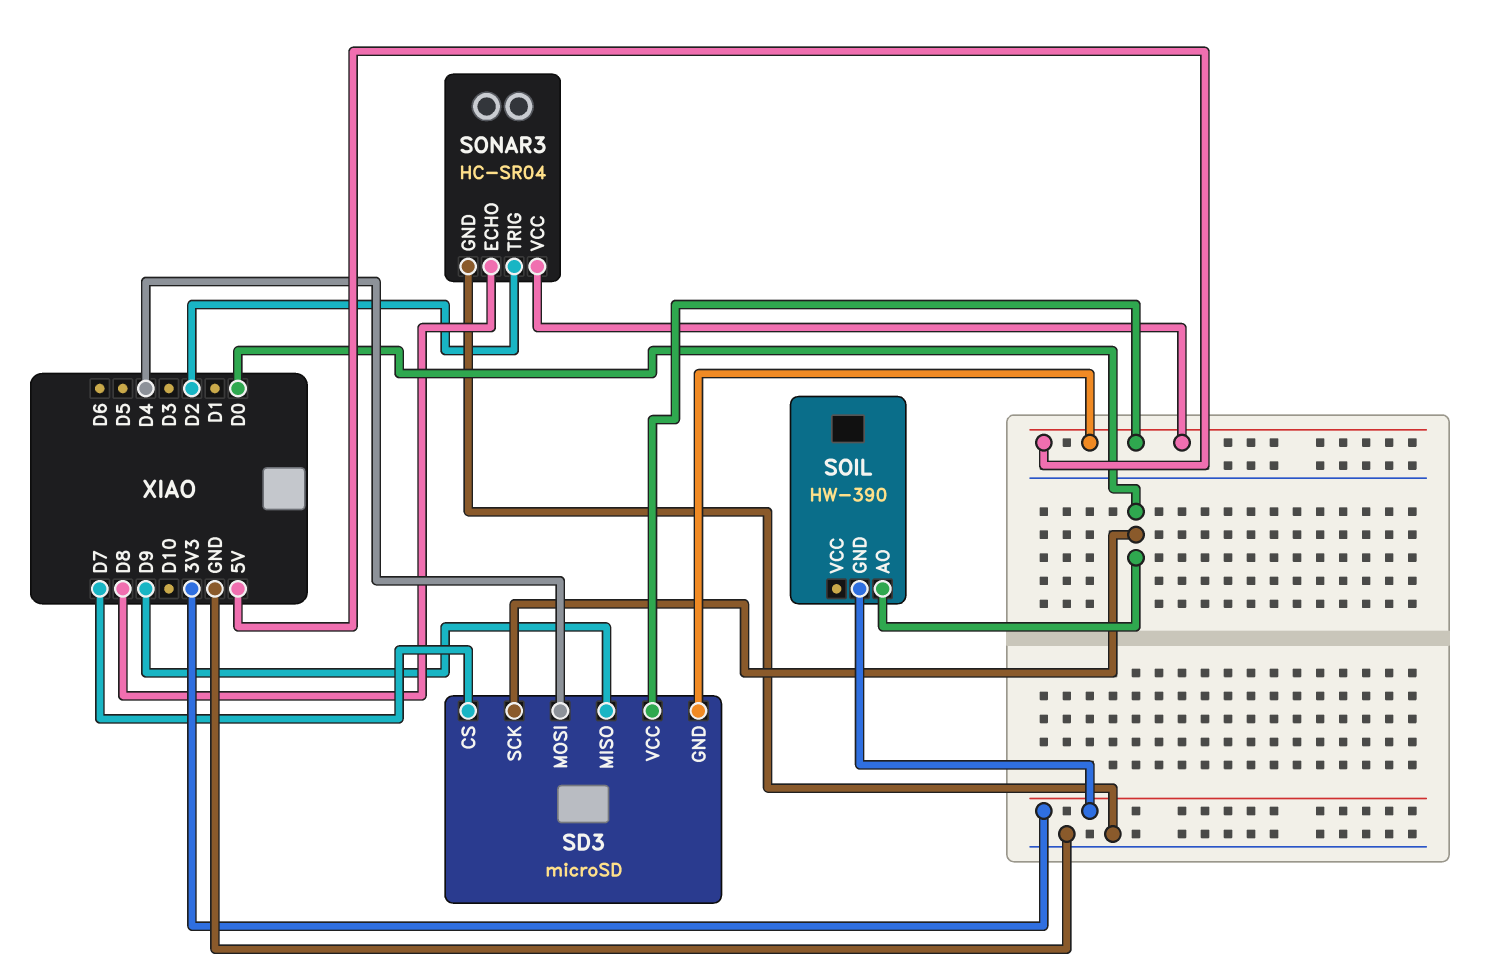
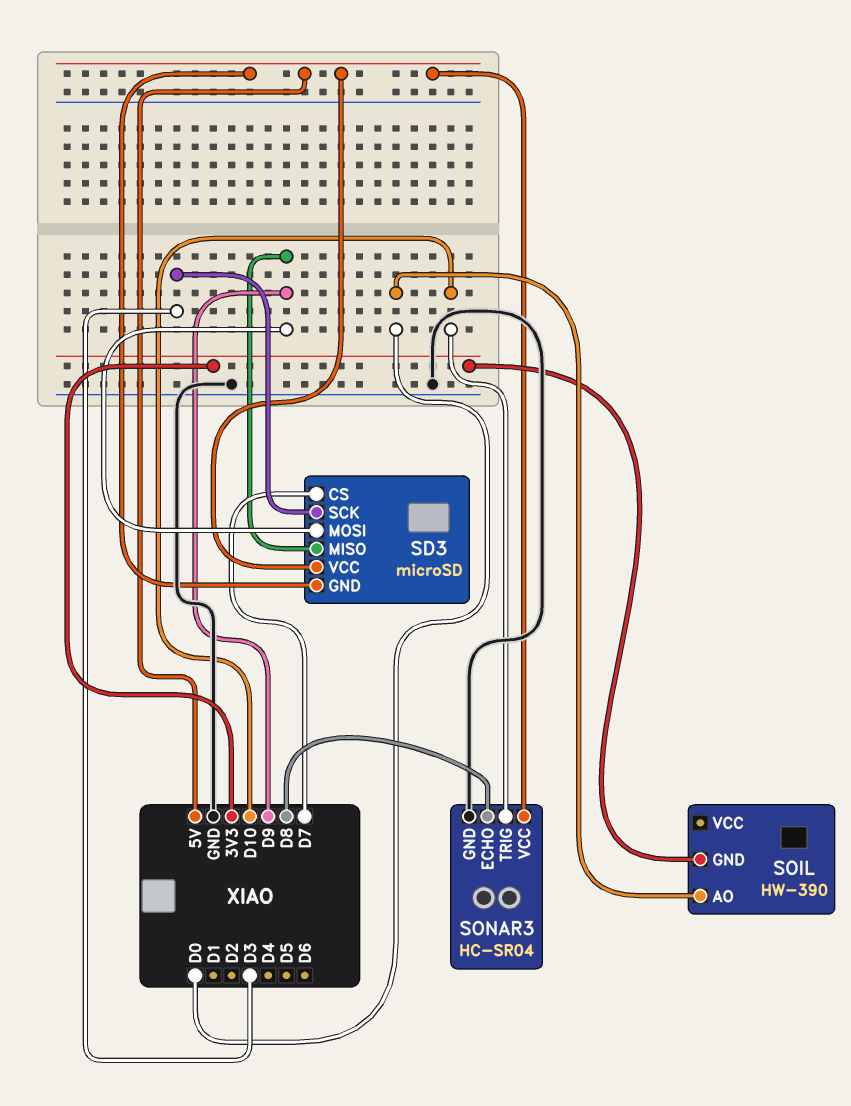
SD3 pin MOSI: D4 -> D9
SD3 pin SCK: D0 -> D3
SONAR3 pin TRIG: D2 -> D10

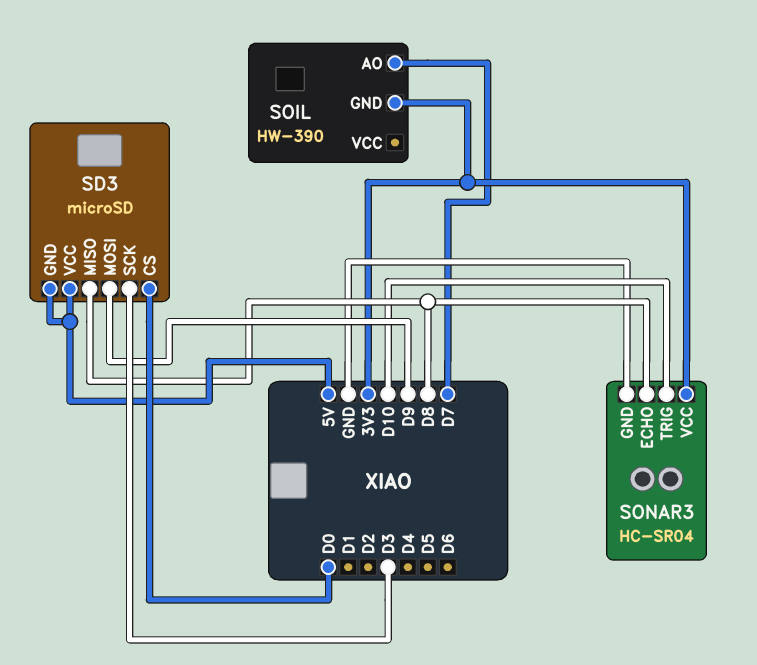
SD3 pin CS: D7 -> D0
SD3 pin MISO: D9 -> D8
SOIL pin AO: D0 -> D7
SONAR3 pin VCC: 5V -> 3V3

